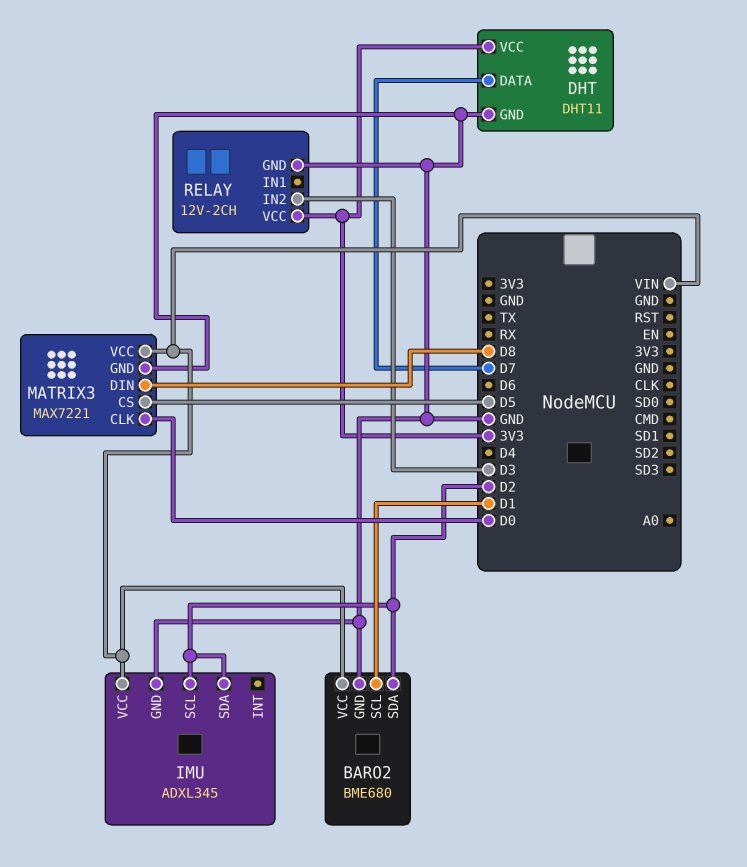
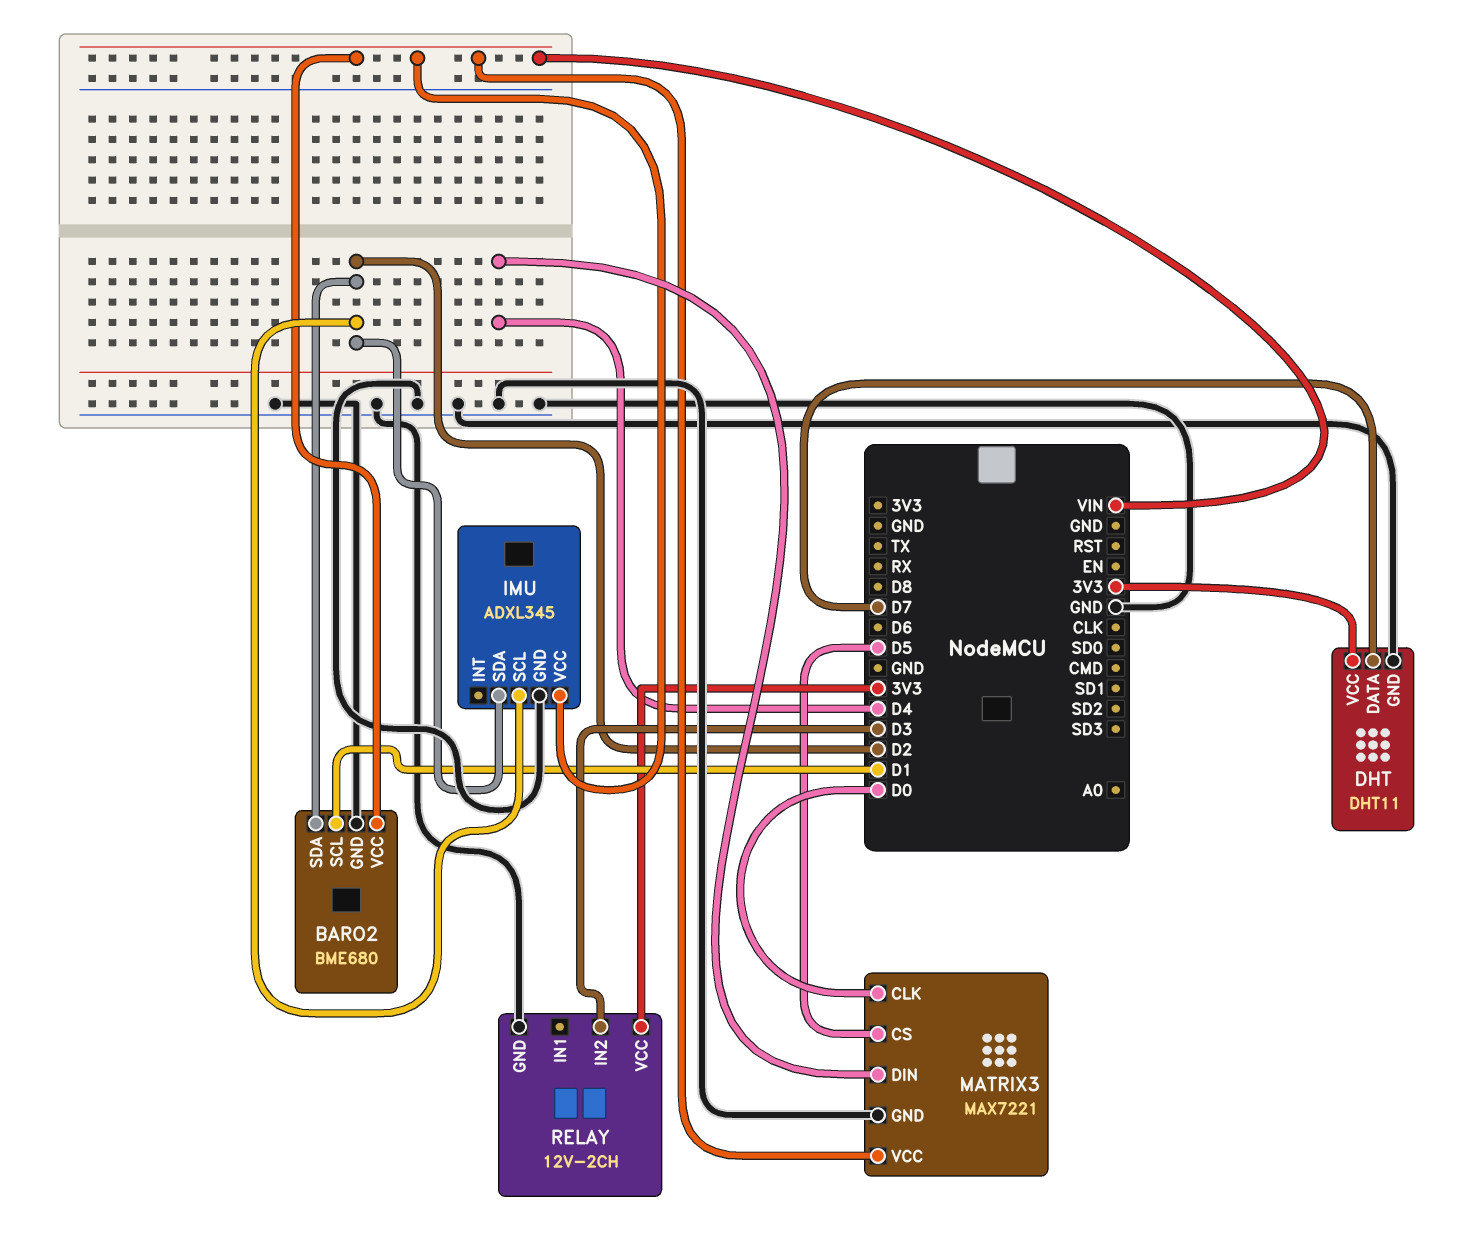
MATRIX3 pin DIN: D8 -> D4

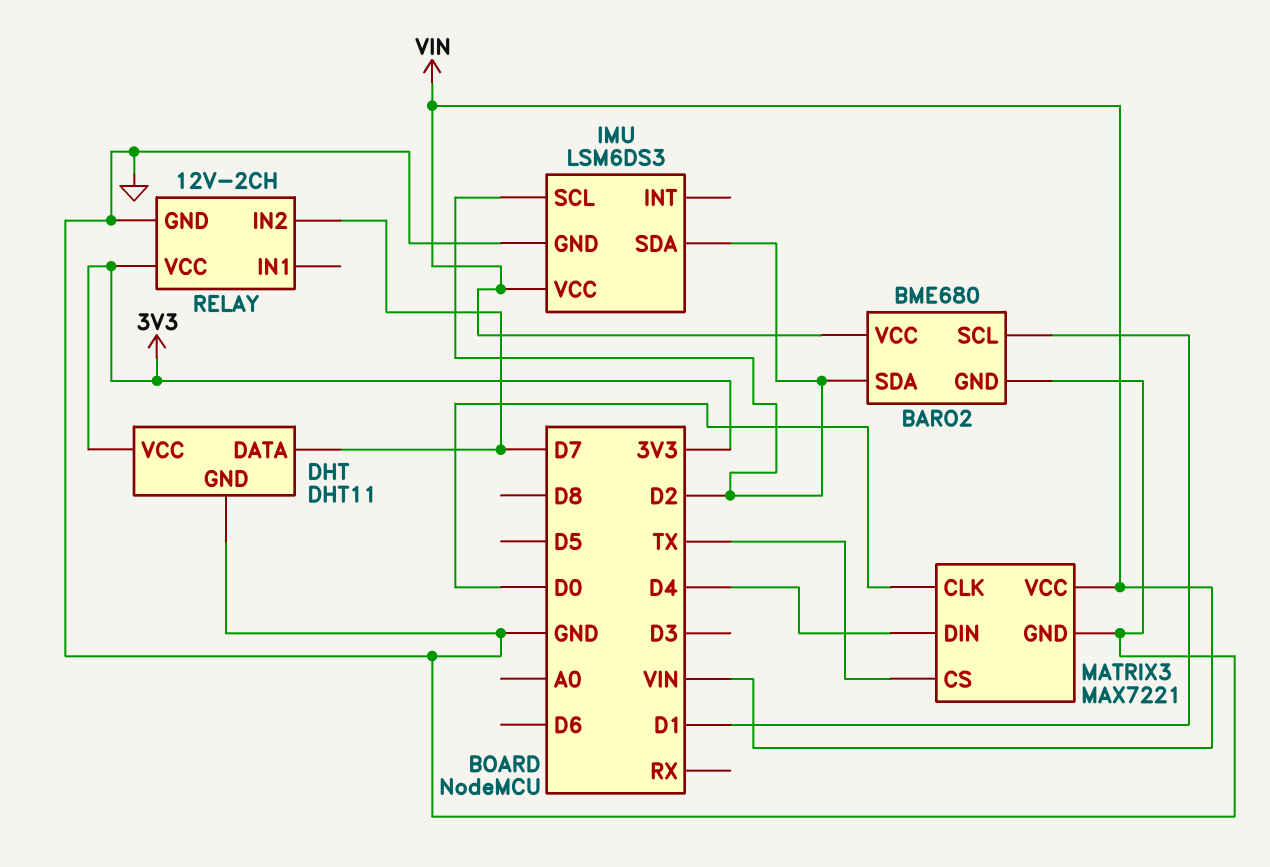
IMU: ADXL345 -> LSM6DS3
MATRIX3 pin CS: D5 -> TX
RELAY pin IN2: D3 -> D7

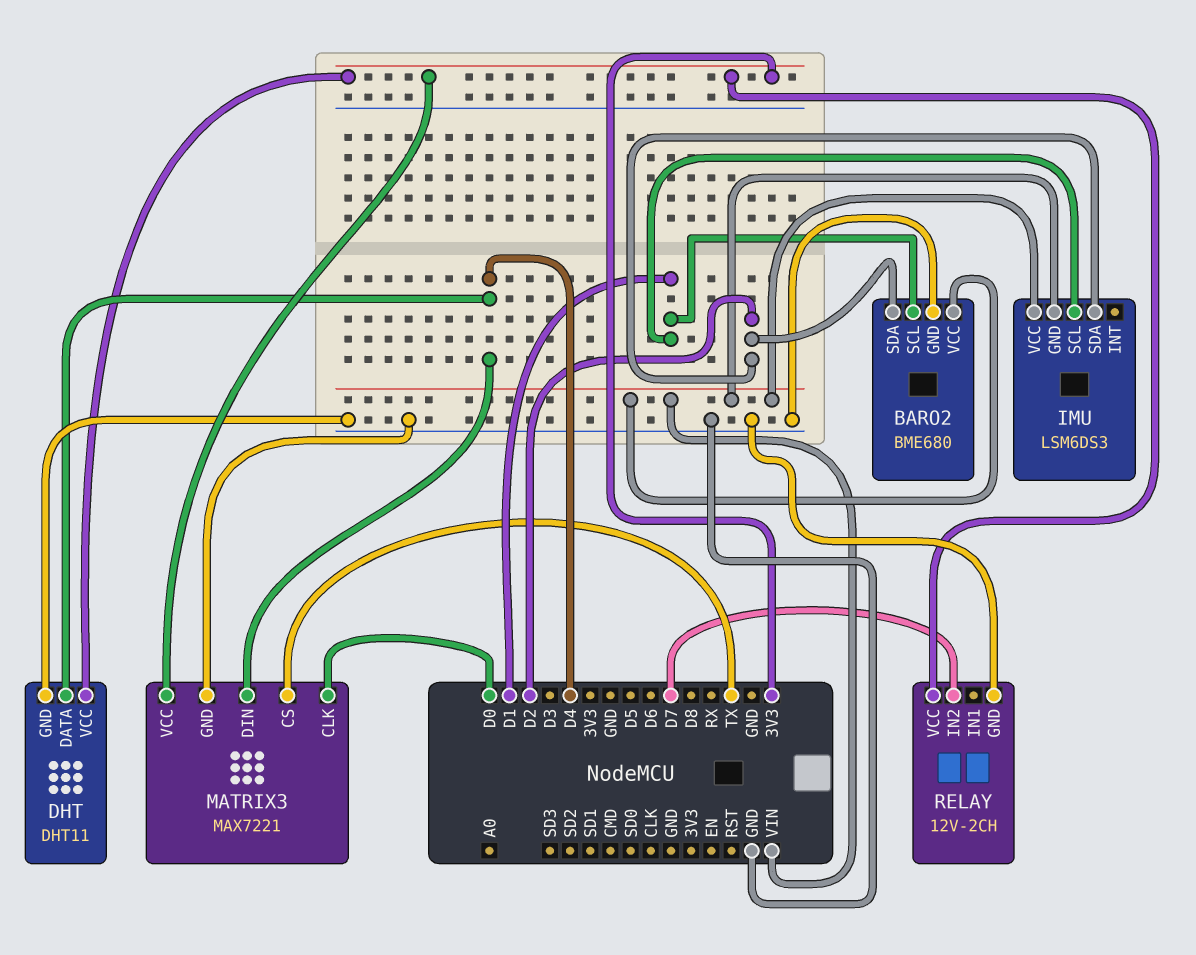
DHT pin DATA: D7 -> D4
IMU pin GND: GND -> VIN
IMU pin SCL: D2 -> D1
MATRIX3 pin VCC: VIN -> 3V3

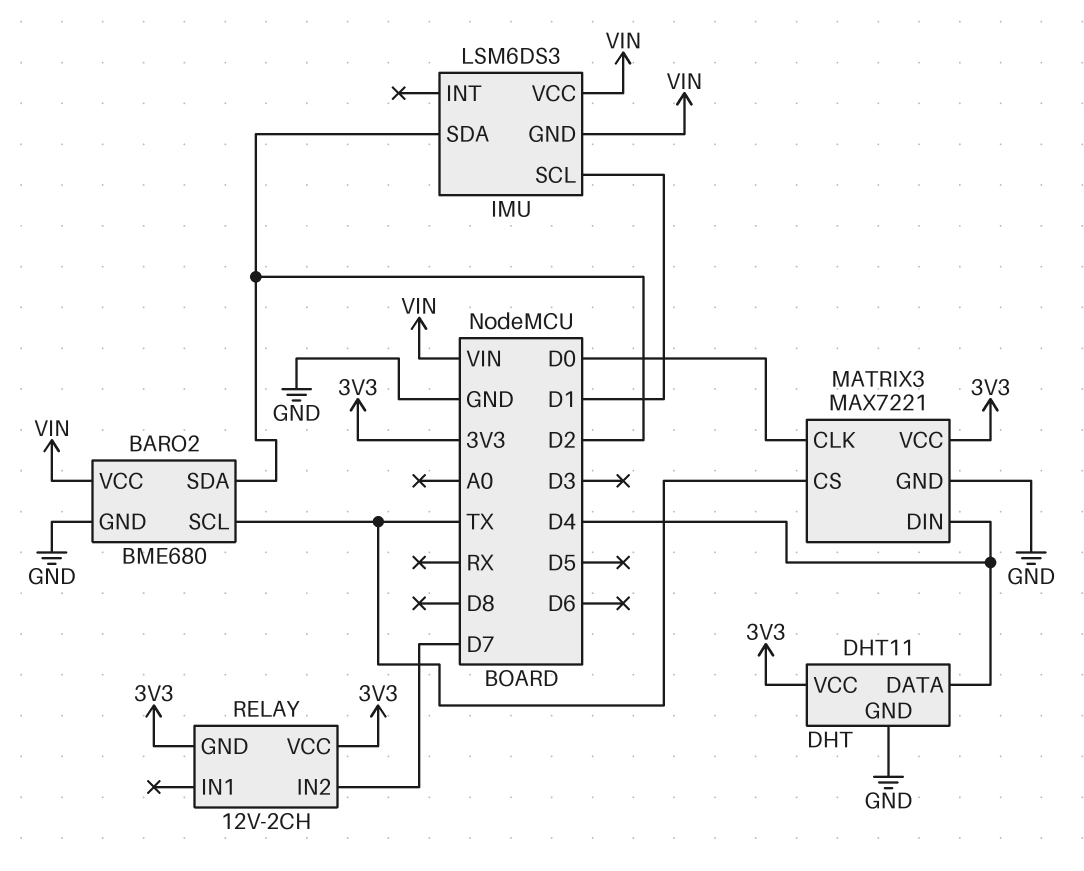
BARO2 pin SCL: D1 -> TX
RELAY pin GND: GND -> 3V3

